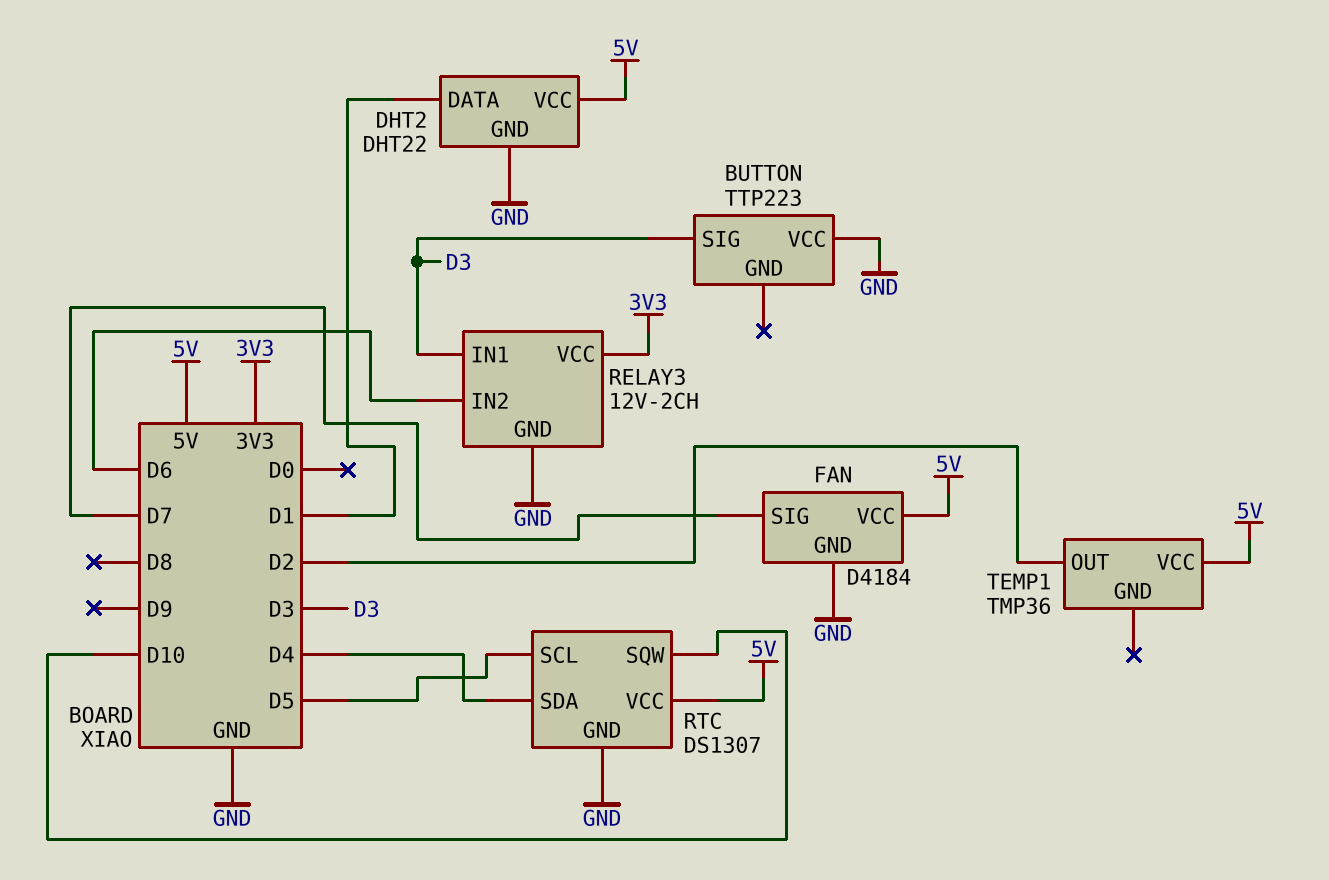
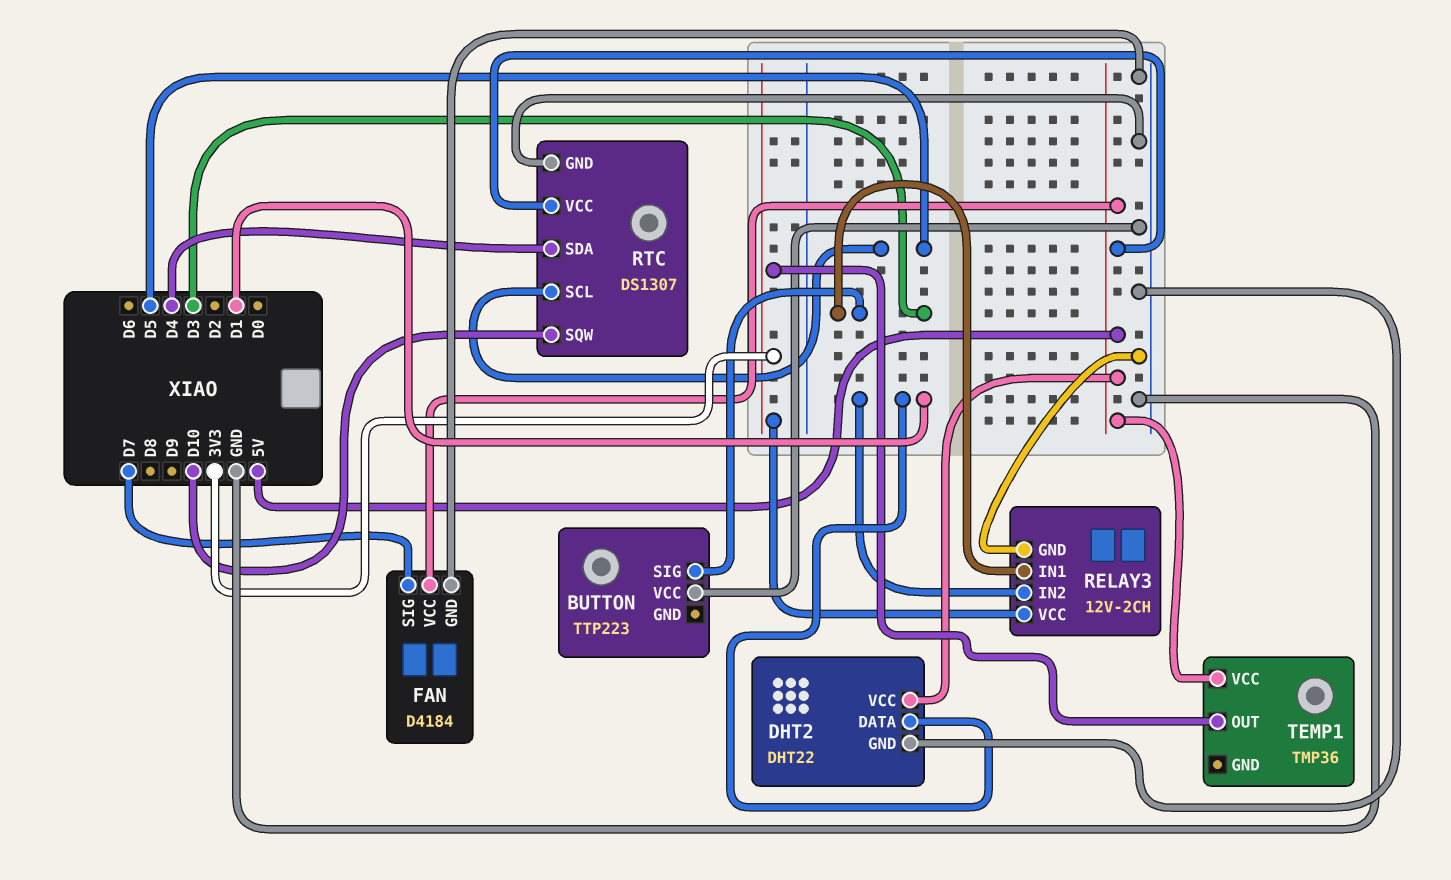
RELAY3 pin IN2: D6 -> D1
TEMP1 pin OUT: D2 -> 3V3

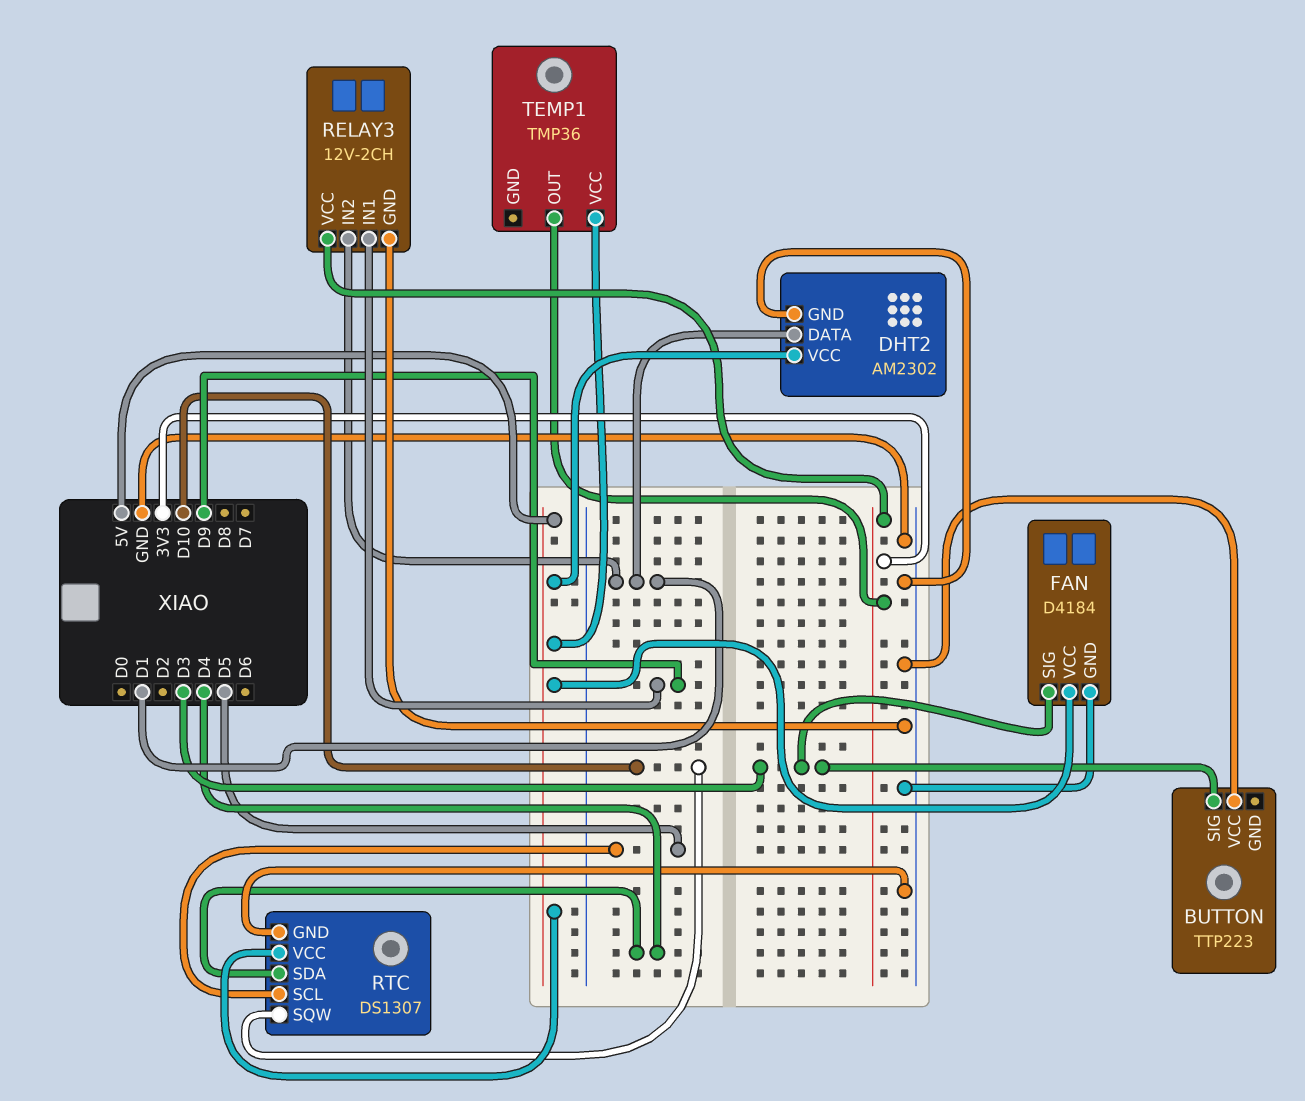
DHT2: DHT22 -> AM2302
FAN pin SIG: D7 -> D3
RELAY3 pin IN1: D3 -> D9

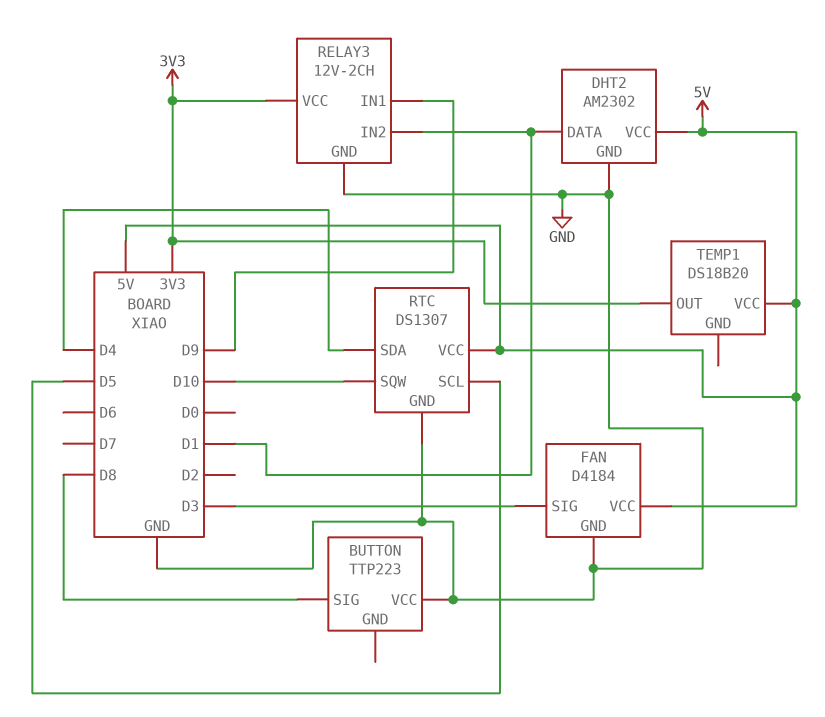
BUTTON pin SIG: D3 -> D8
TEMP1: TMP36 -> DS18B20

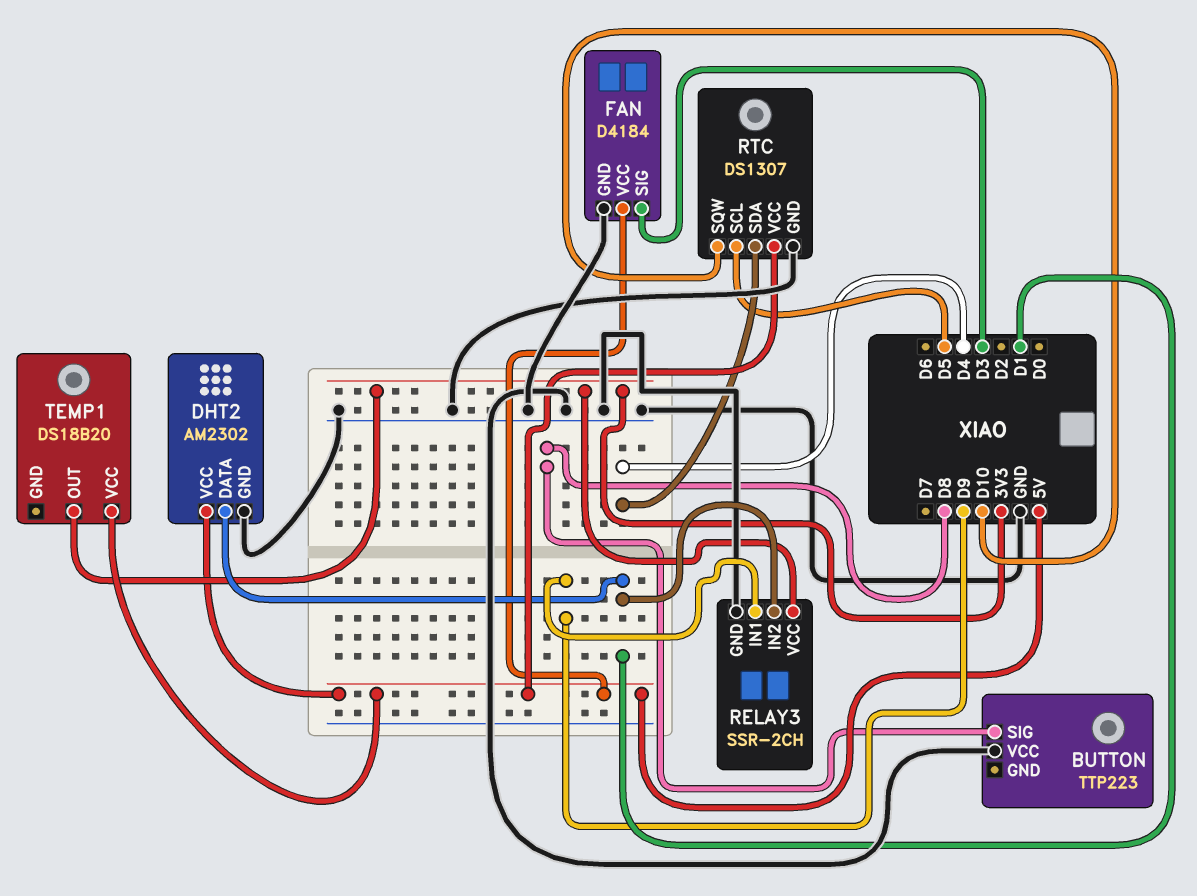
RELAY3: 12V-2CH -> SSR-2CH

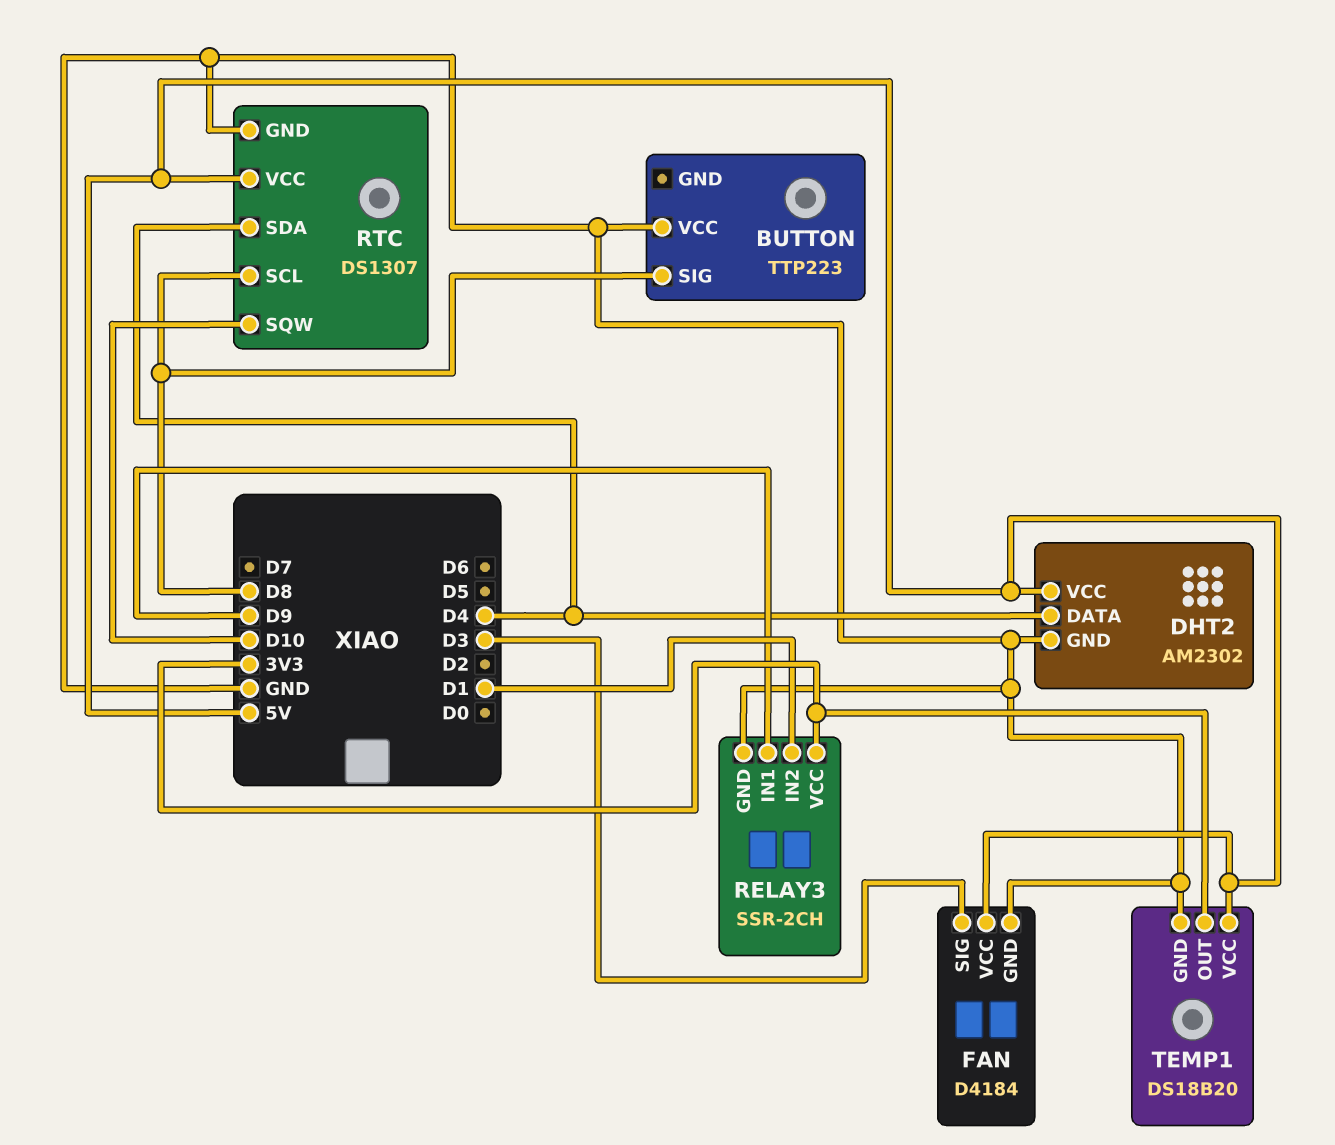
DHT2 pin DATA: D1 -> D4
RTC pin SCL: D5 -> D8
TEMP1 pin GND: none -> GND

